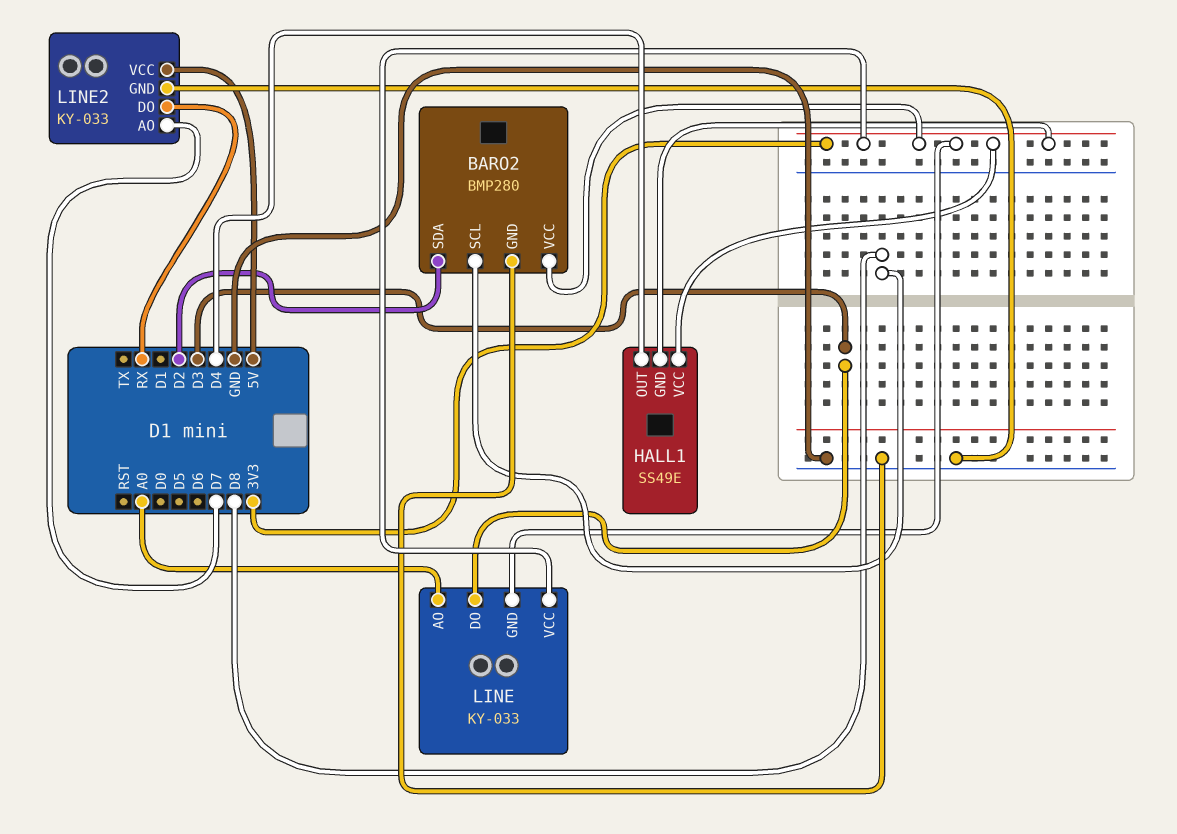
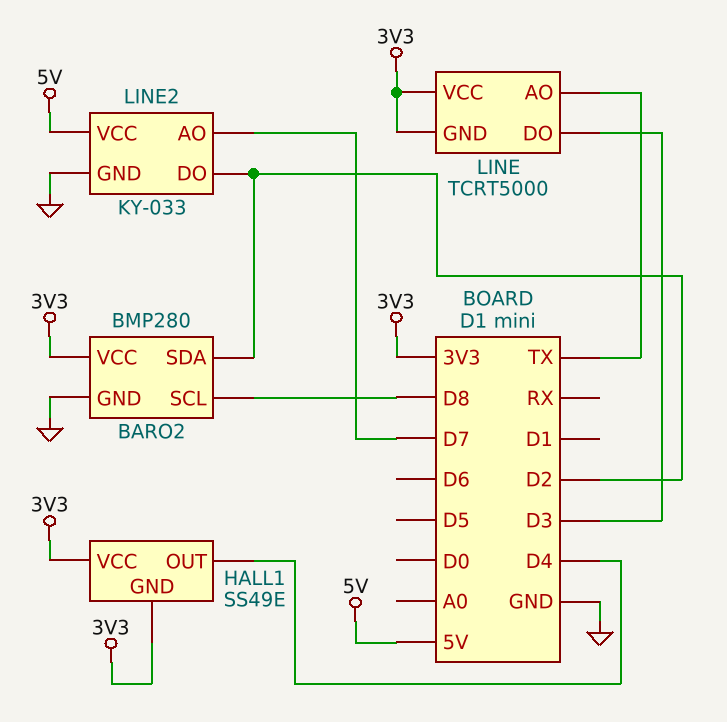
LINE: KY-033 -> TCRT5000
LINE pin AO: A0 -> TX
LINE2 pin DO: RX -> D2

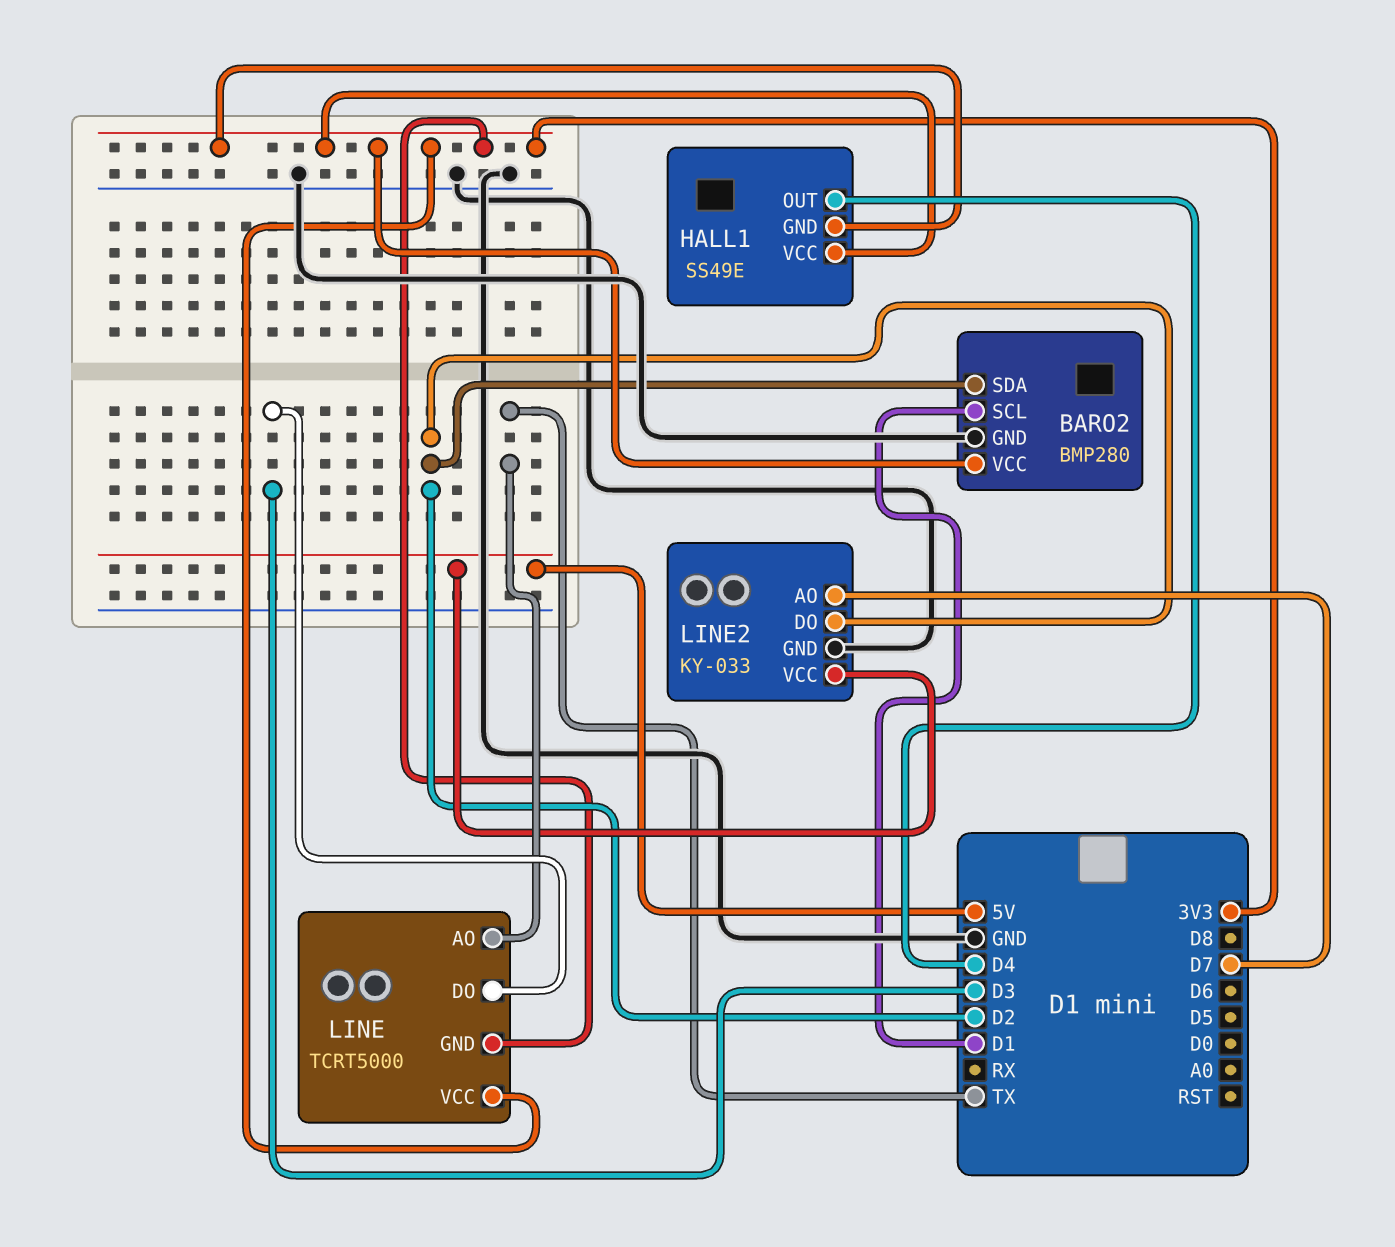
BARO2 pin SCL: D8 -> D1

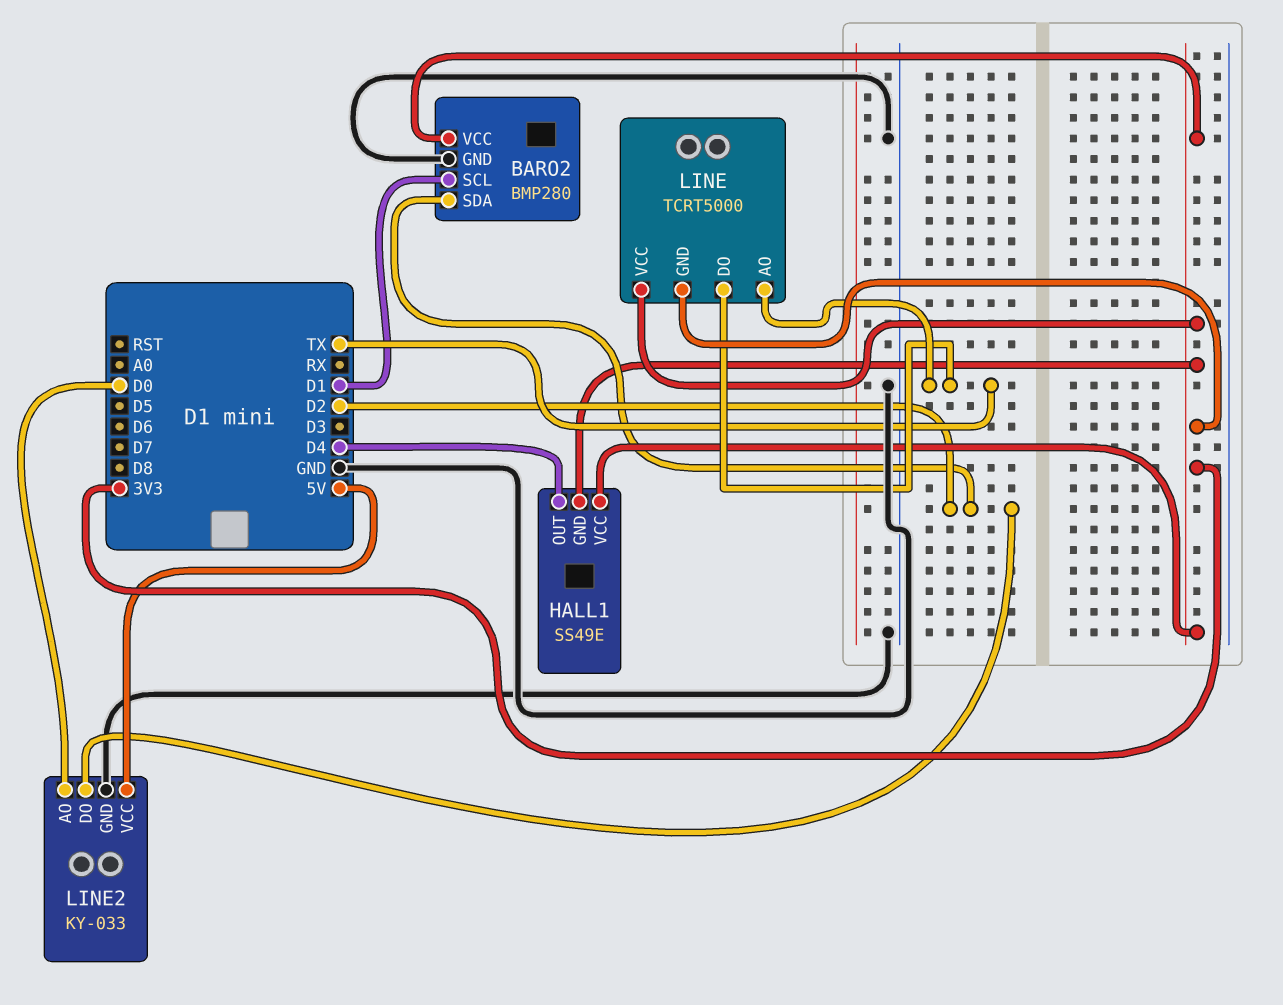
LINE pin DO: D3 -> TX
LINE2 pin AO: D7 -> D0

